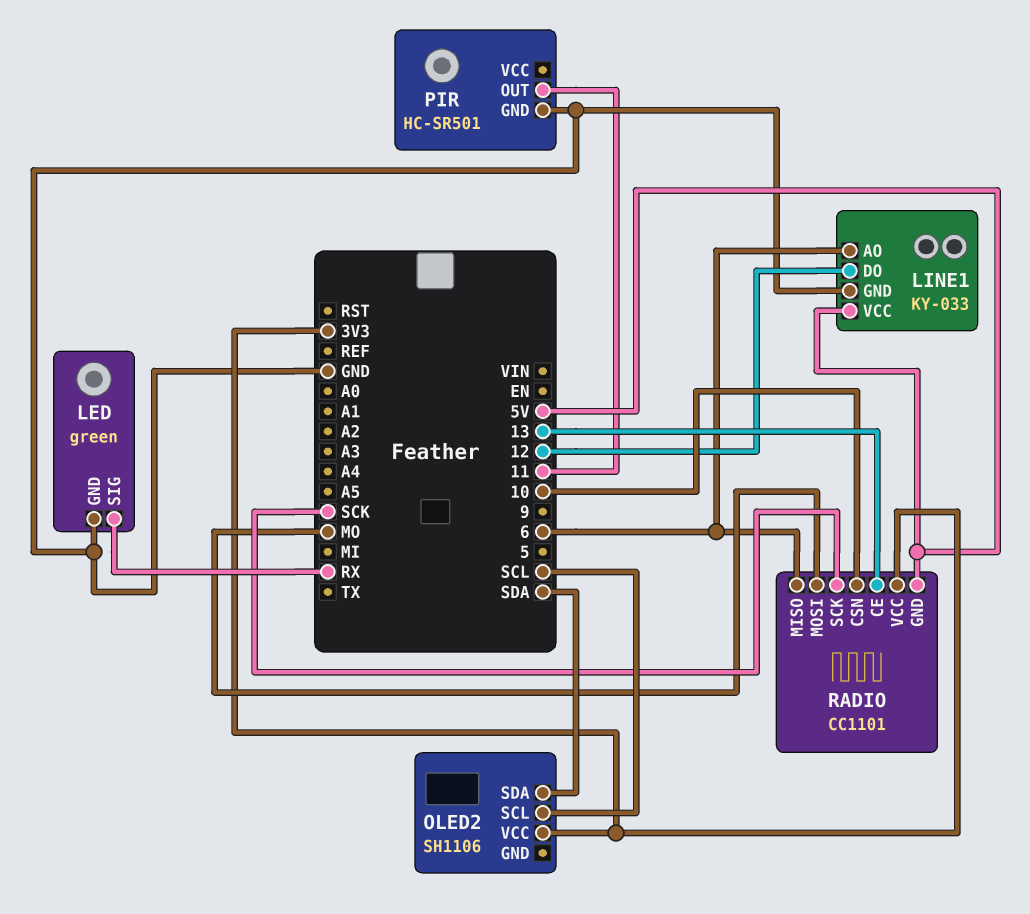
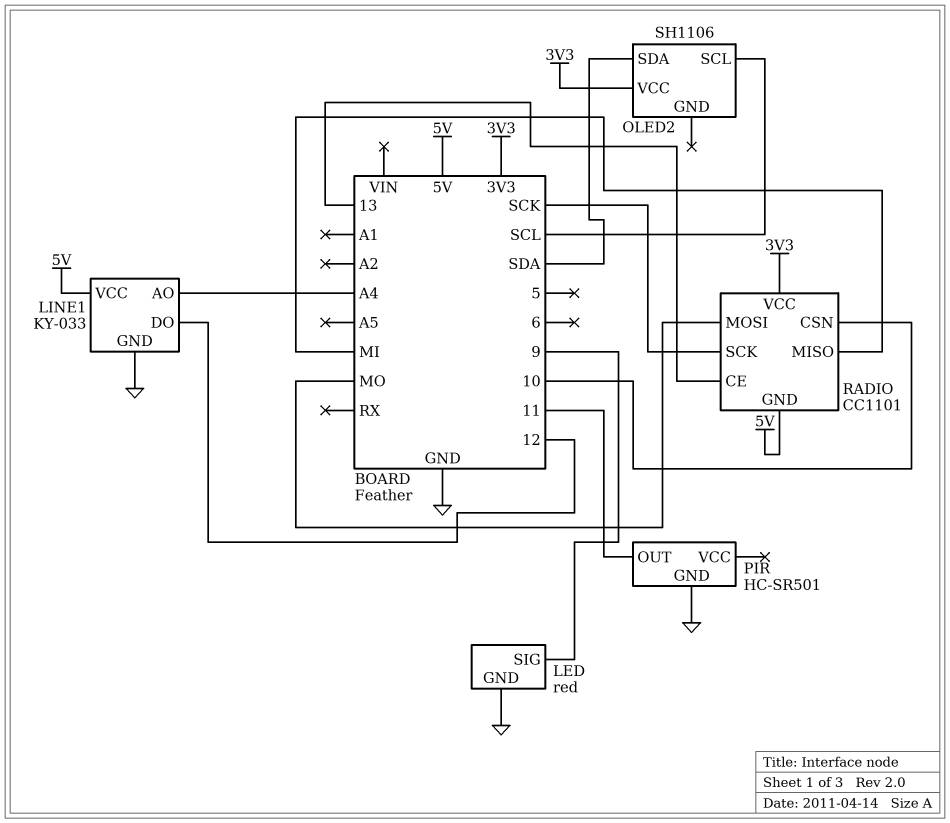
LED: green -> red
LED pin SIG: RX -> 9
LINE1 pin AO: 6 -> A4
RADIO pin MISO: 6 -> MI

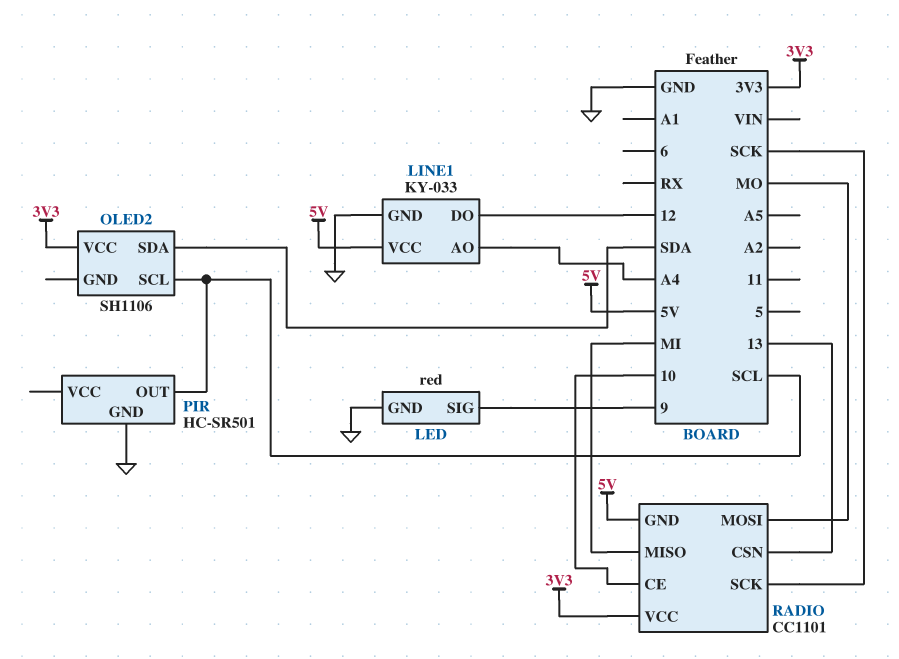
PIR pin OUT: 11 -> SCL
RADIO pin CE: 13 -> 10
RADIO pin CSN: 10 -> 13

